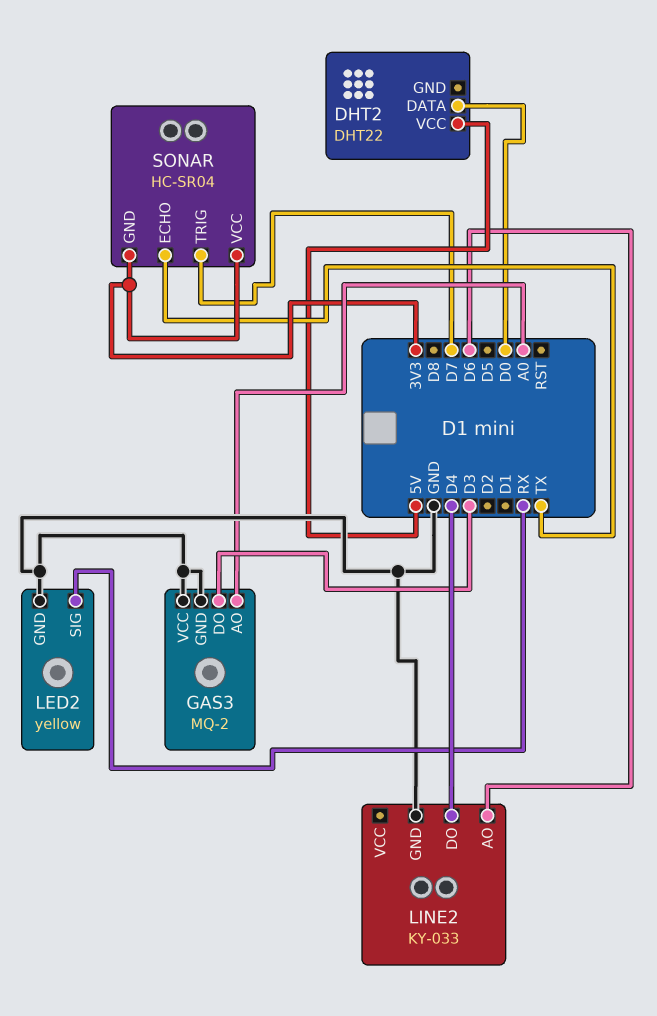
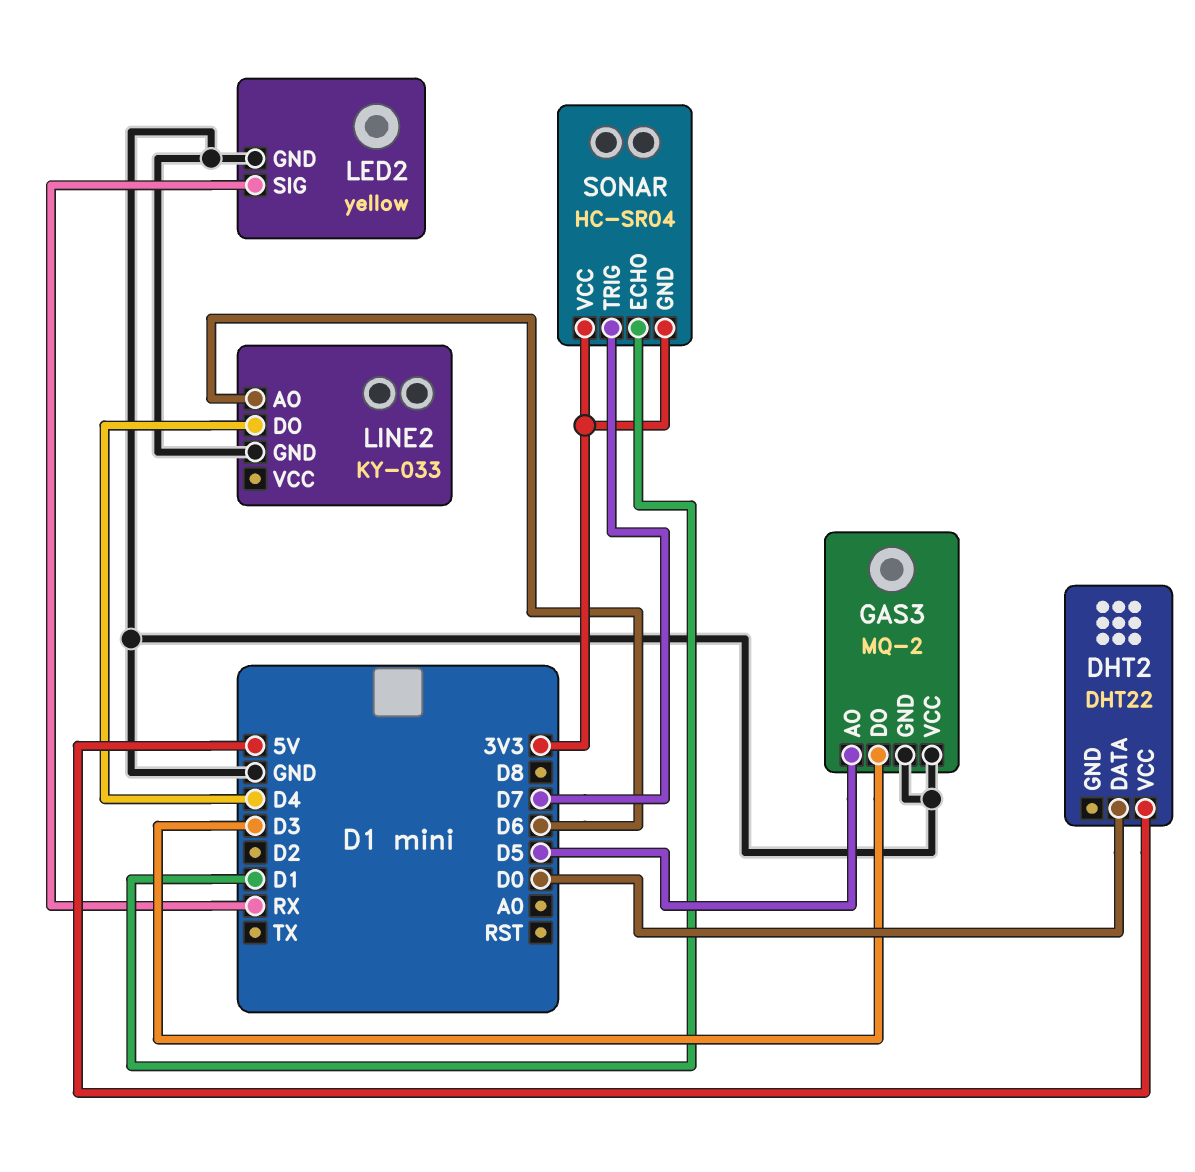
GAS3 pin AO: A0 -> D5
SONAR pin ECHO: TX -> D1

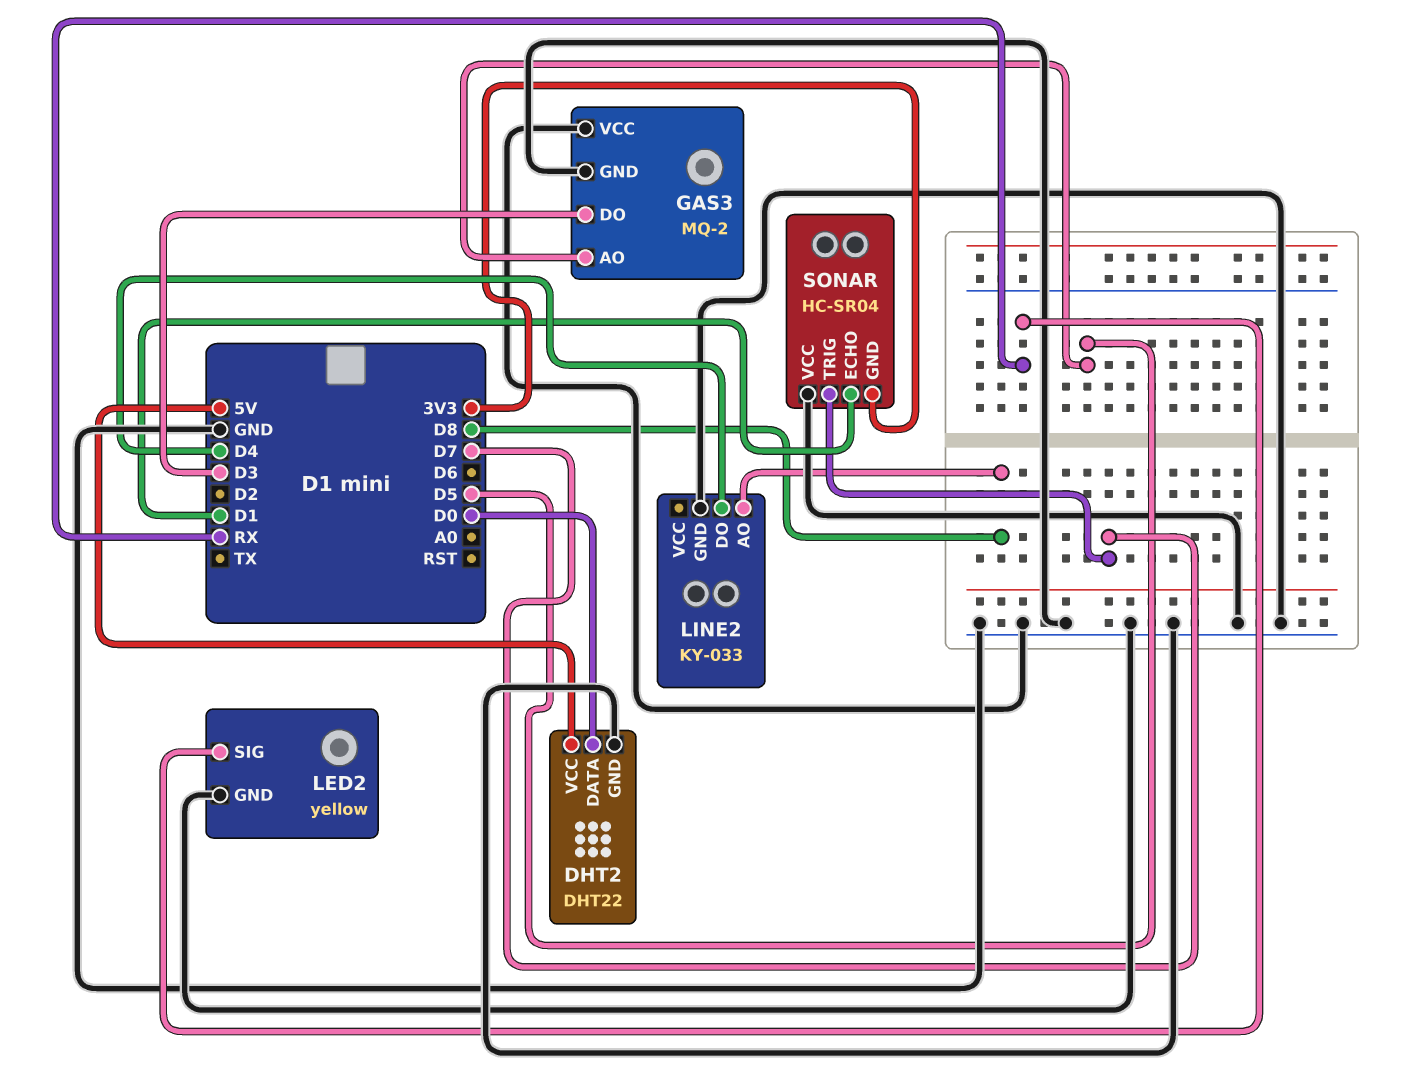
DHT2 pin GND: none -> GND
LINE2 pin AO: D6 -> D8
SONAR pin VCC: 3V3 -> GND

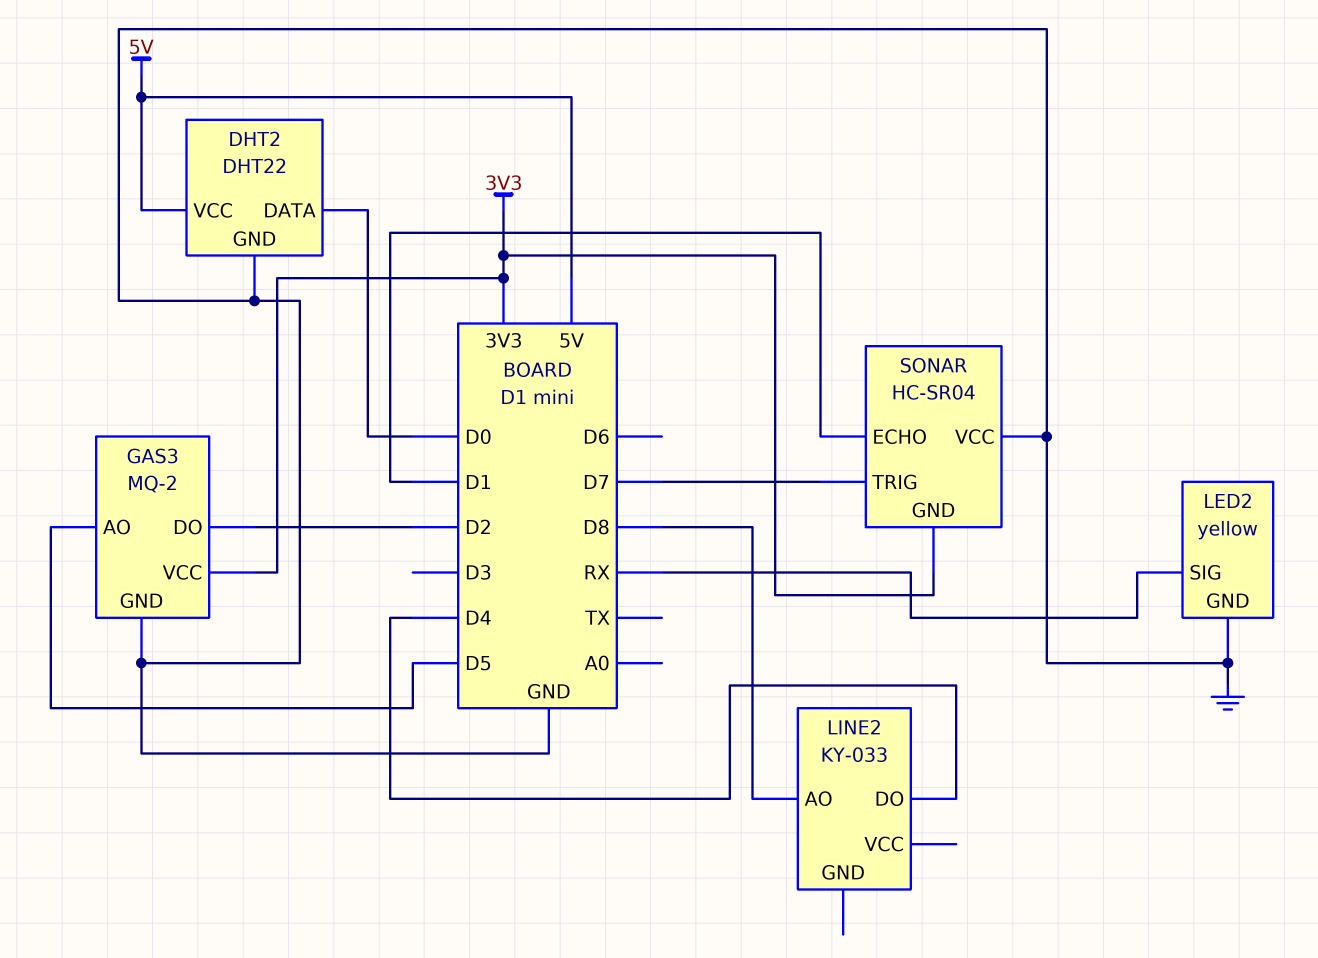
GAS3 pin DO: D3 -> D2
GAS3 pin VCC: GND -> 3V3
LINE2 pin GND: GND -> none

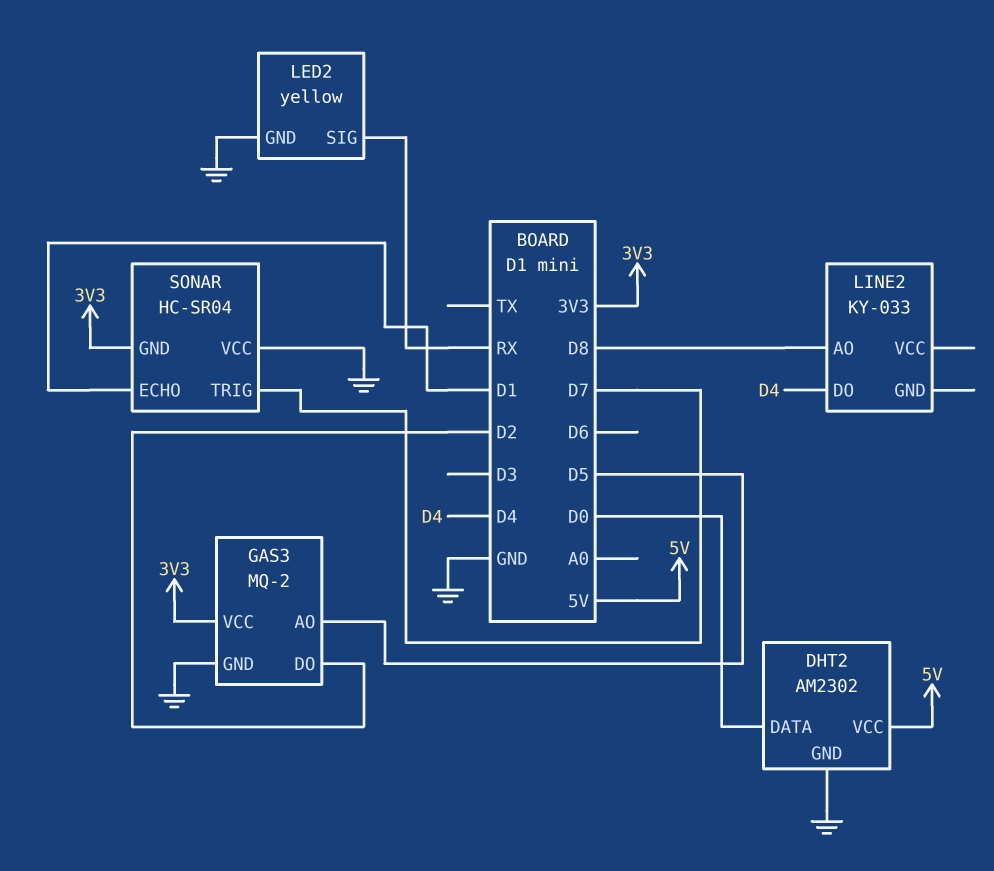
DHT2: DHT22 -> AM2302

